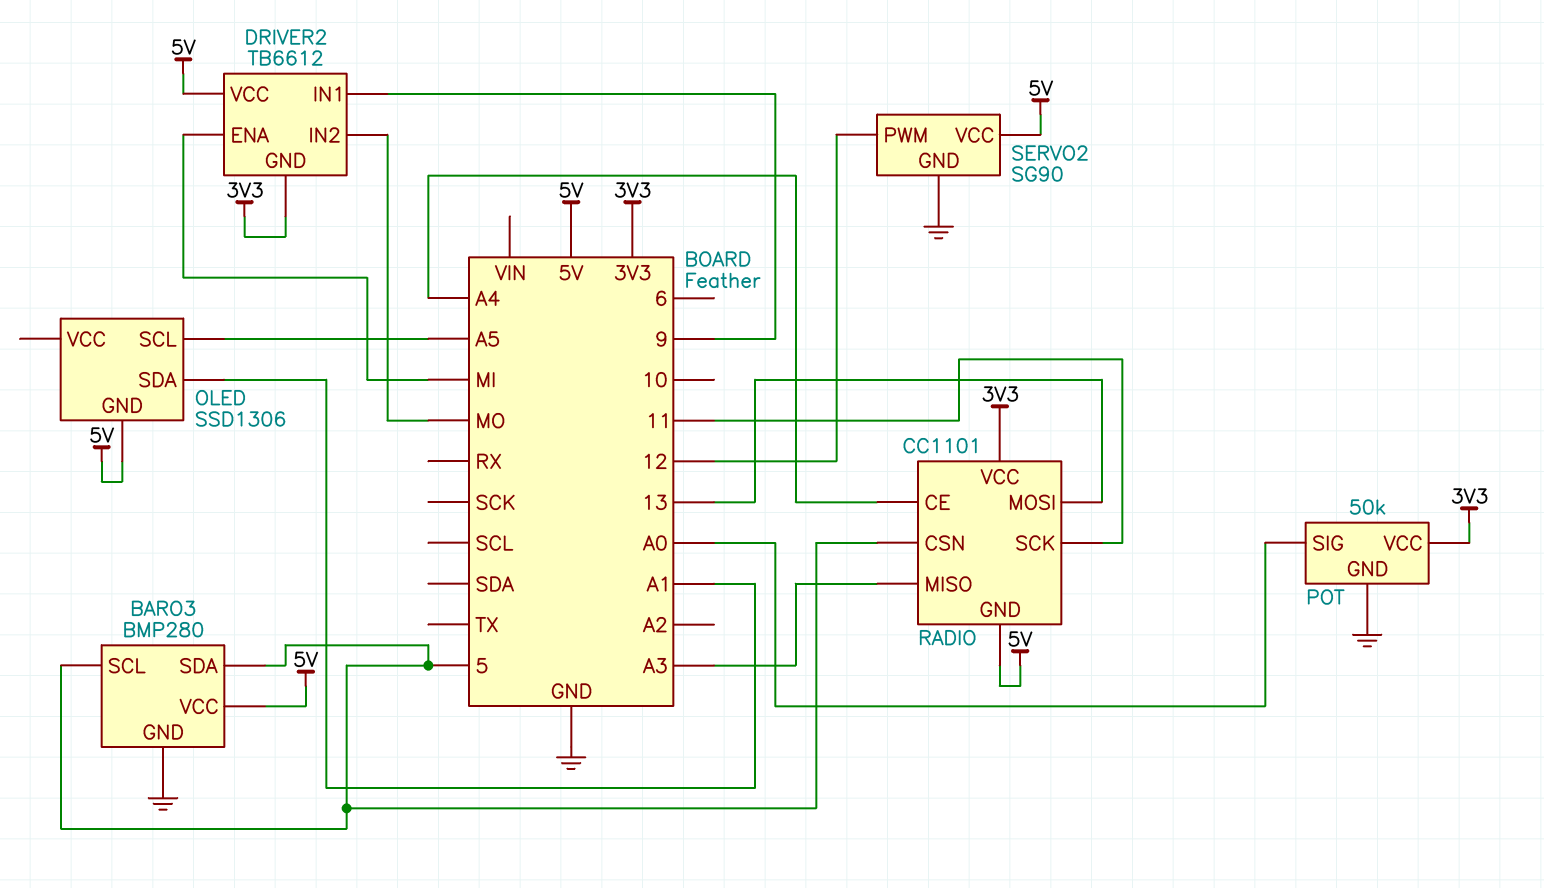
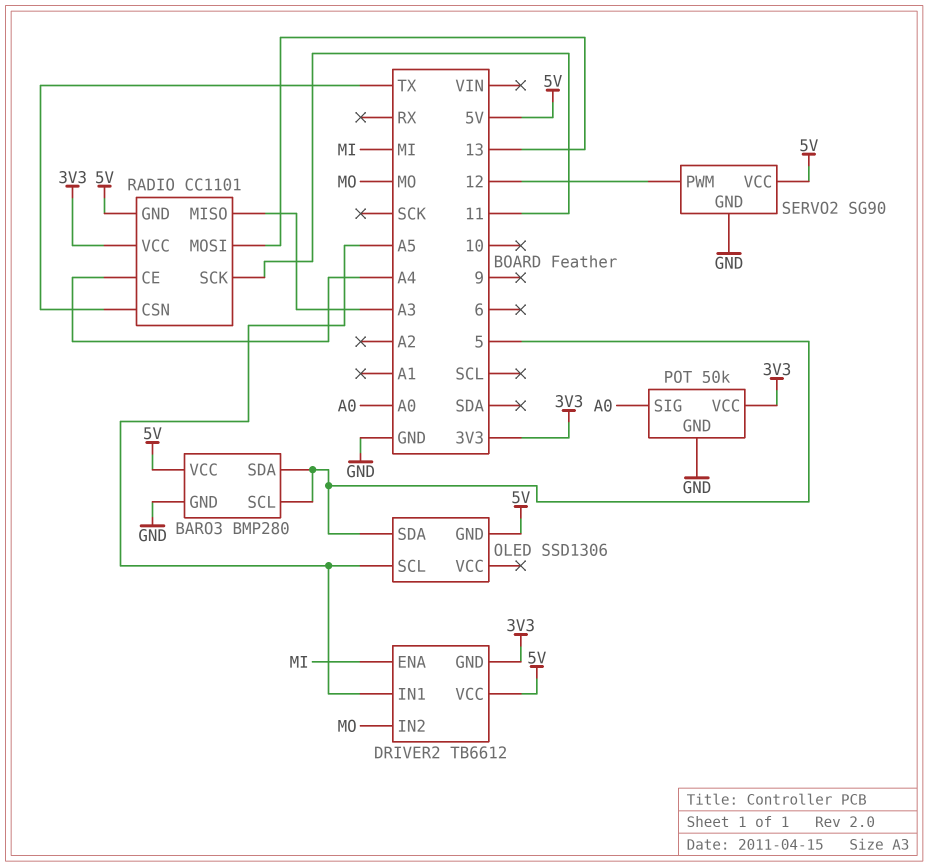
DRIVER2 pin IN1: 9 -> A5
OLED pin SDA: A1 -> 5
RADIO pin CSN: 5 -> TX

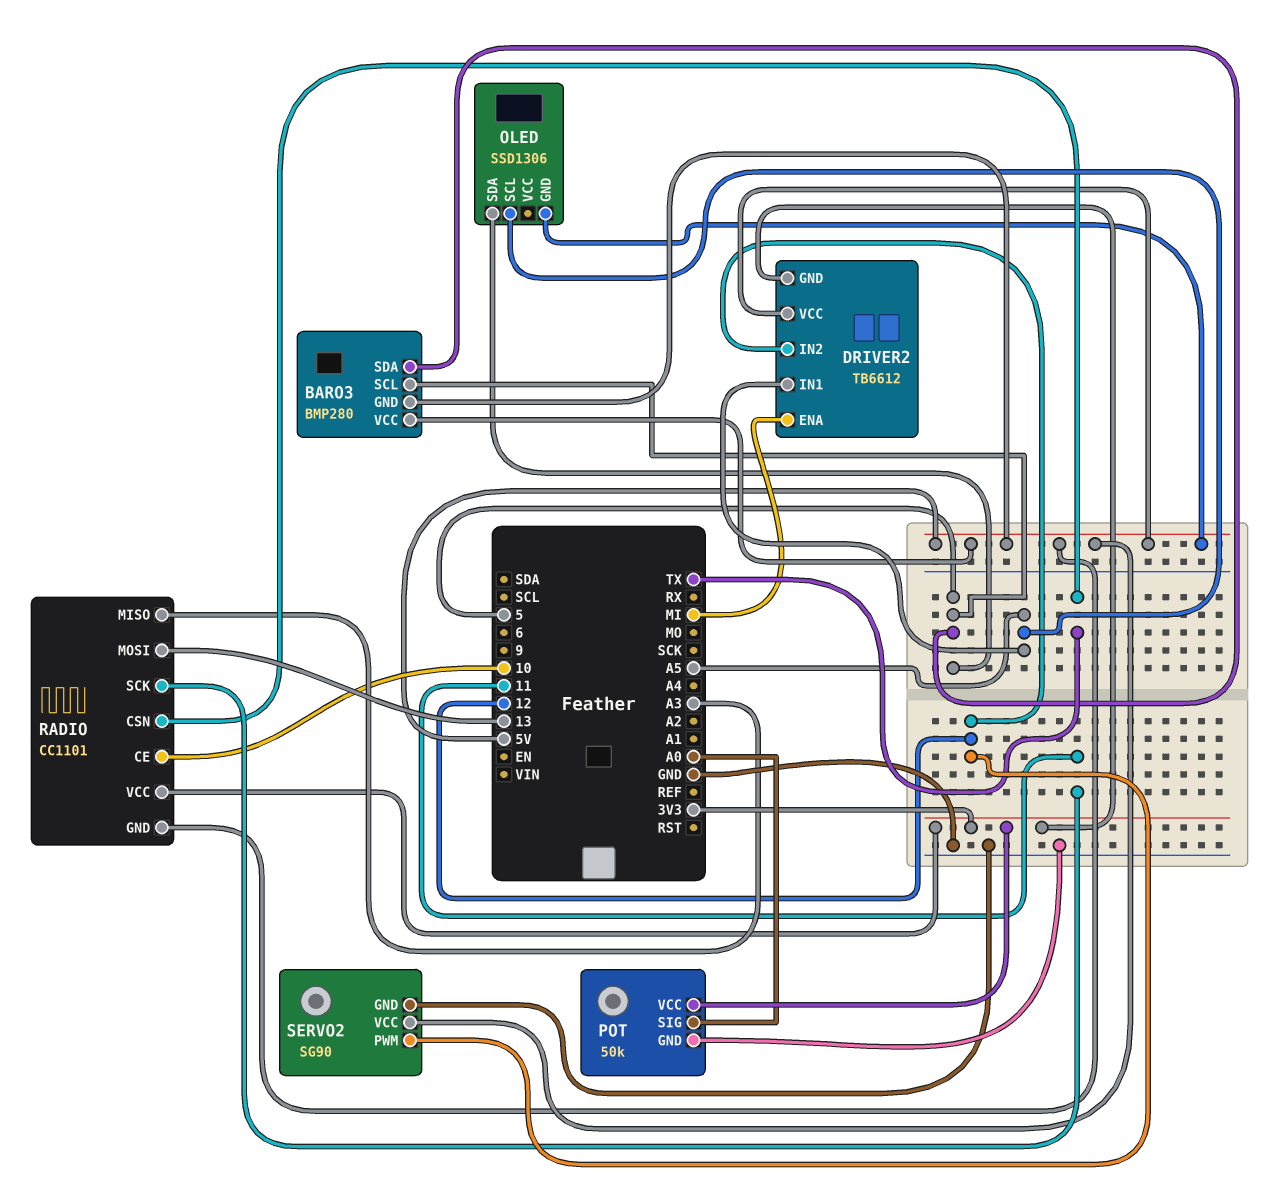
BARO3 pin GND: GND -> 5V
DRIVER2 pin IN2: MO -> 12
RADIO pin CE: A4 -> 10

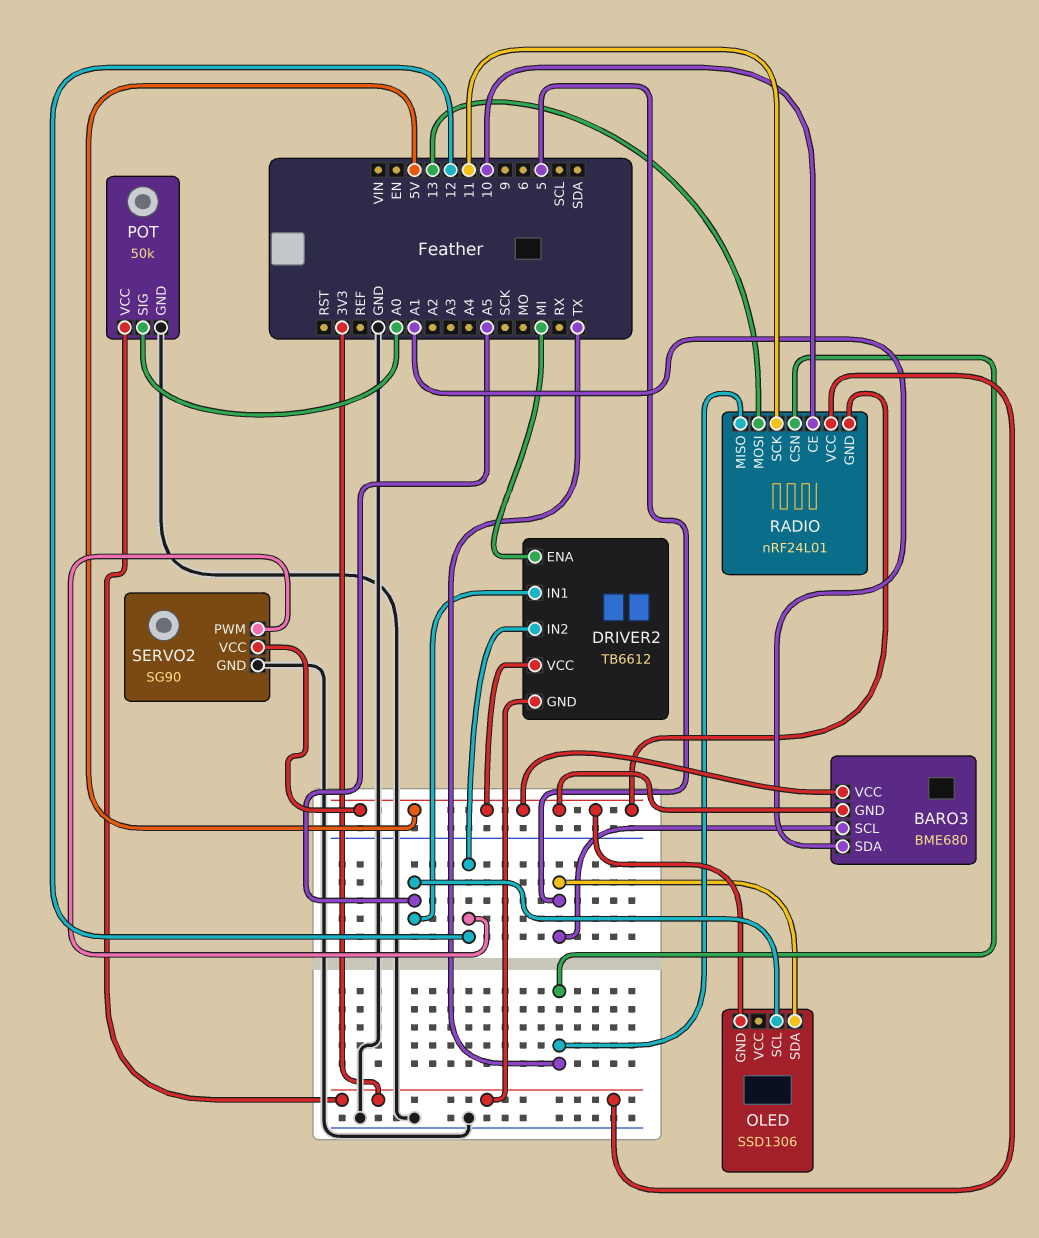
BARO3: BMP280 -> BME680
BARO3 pin SDA: 5 -> A1
RADIO: CC1101 -> nRF24L01
RADIO pin MISO: A3 -> TX

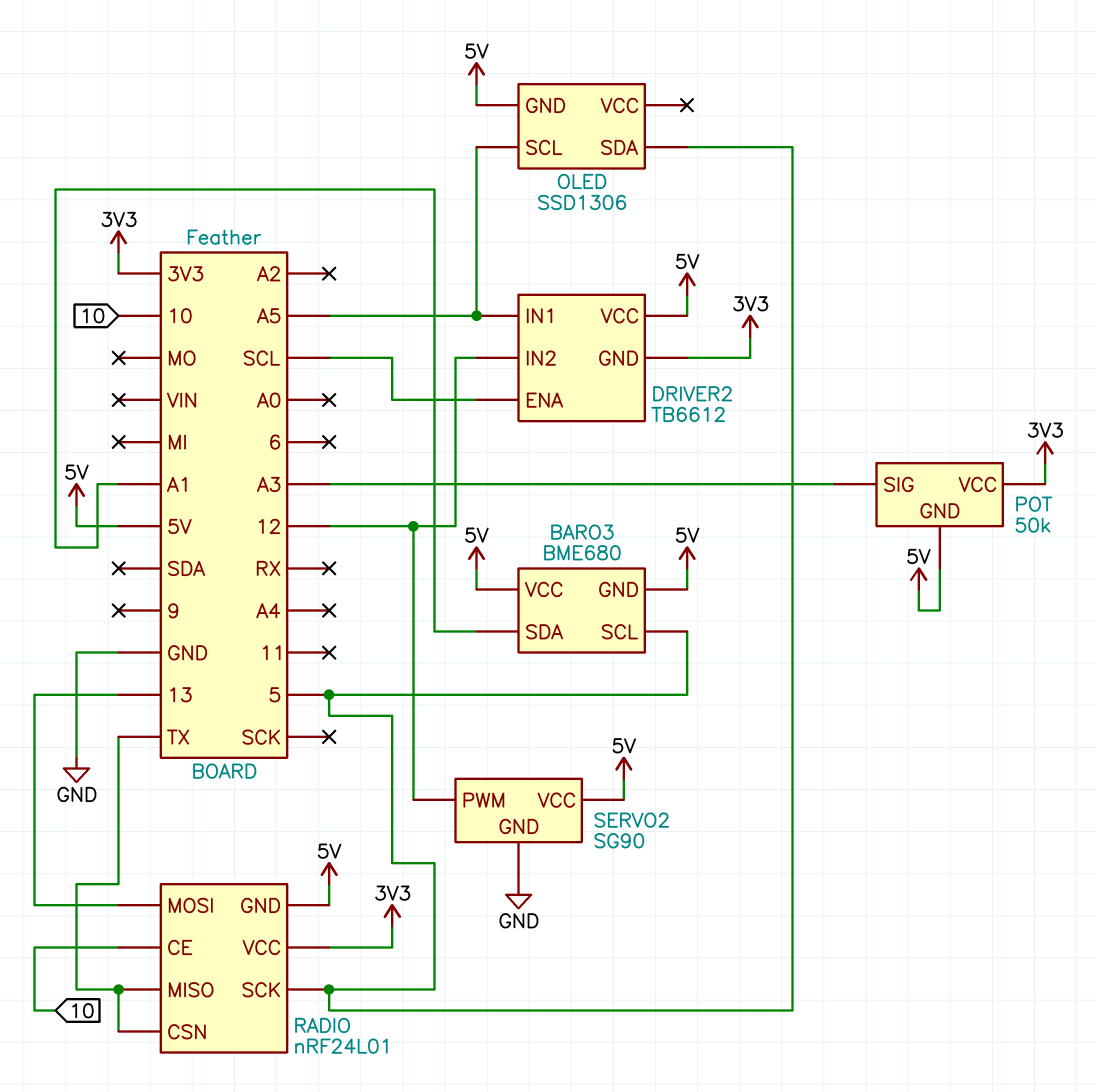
DRIVER2 pin ENA: MI -> SCL
POT pin GND: GND -> 5V
POT pin SIG: A0 -> A3
RADIO pin SCK: 11 -> 5

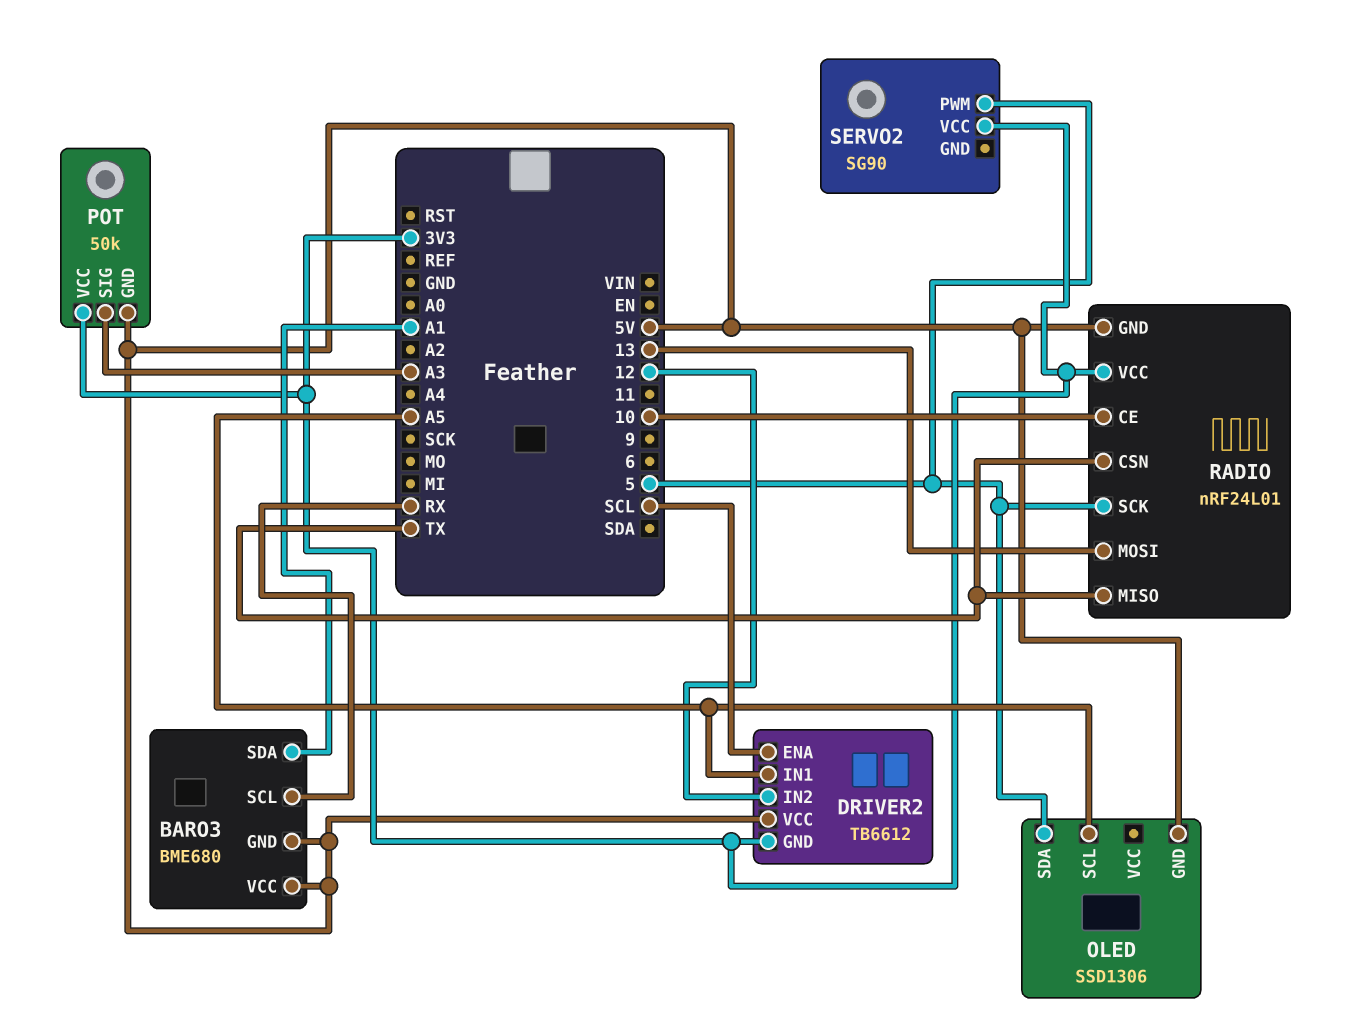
BARO3 pin SCL: 5 -> RX
SERVO2 pin GND: GND -> none
SERVO2 pin PWM: 12 -> 5
SERVO2 pin VCC: 5V -> 3V3

